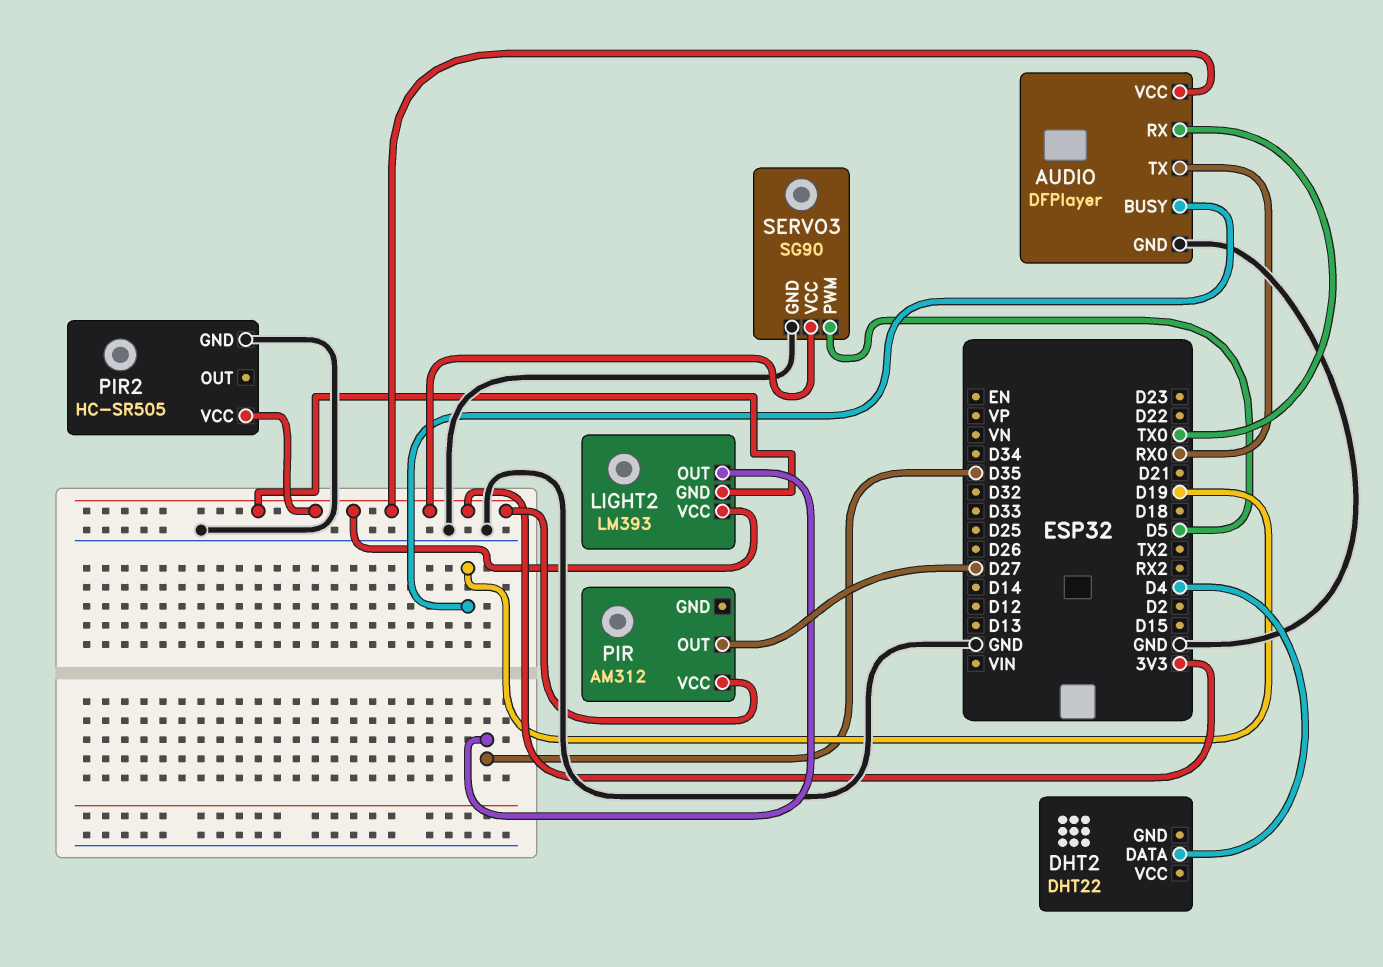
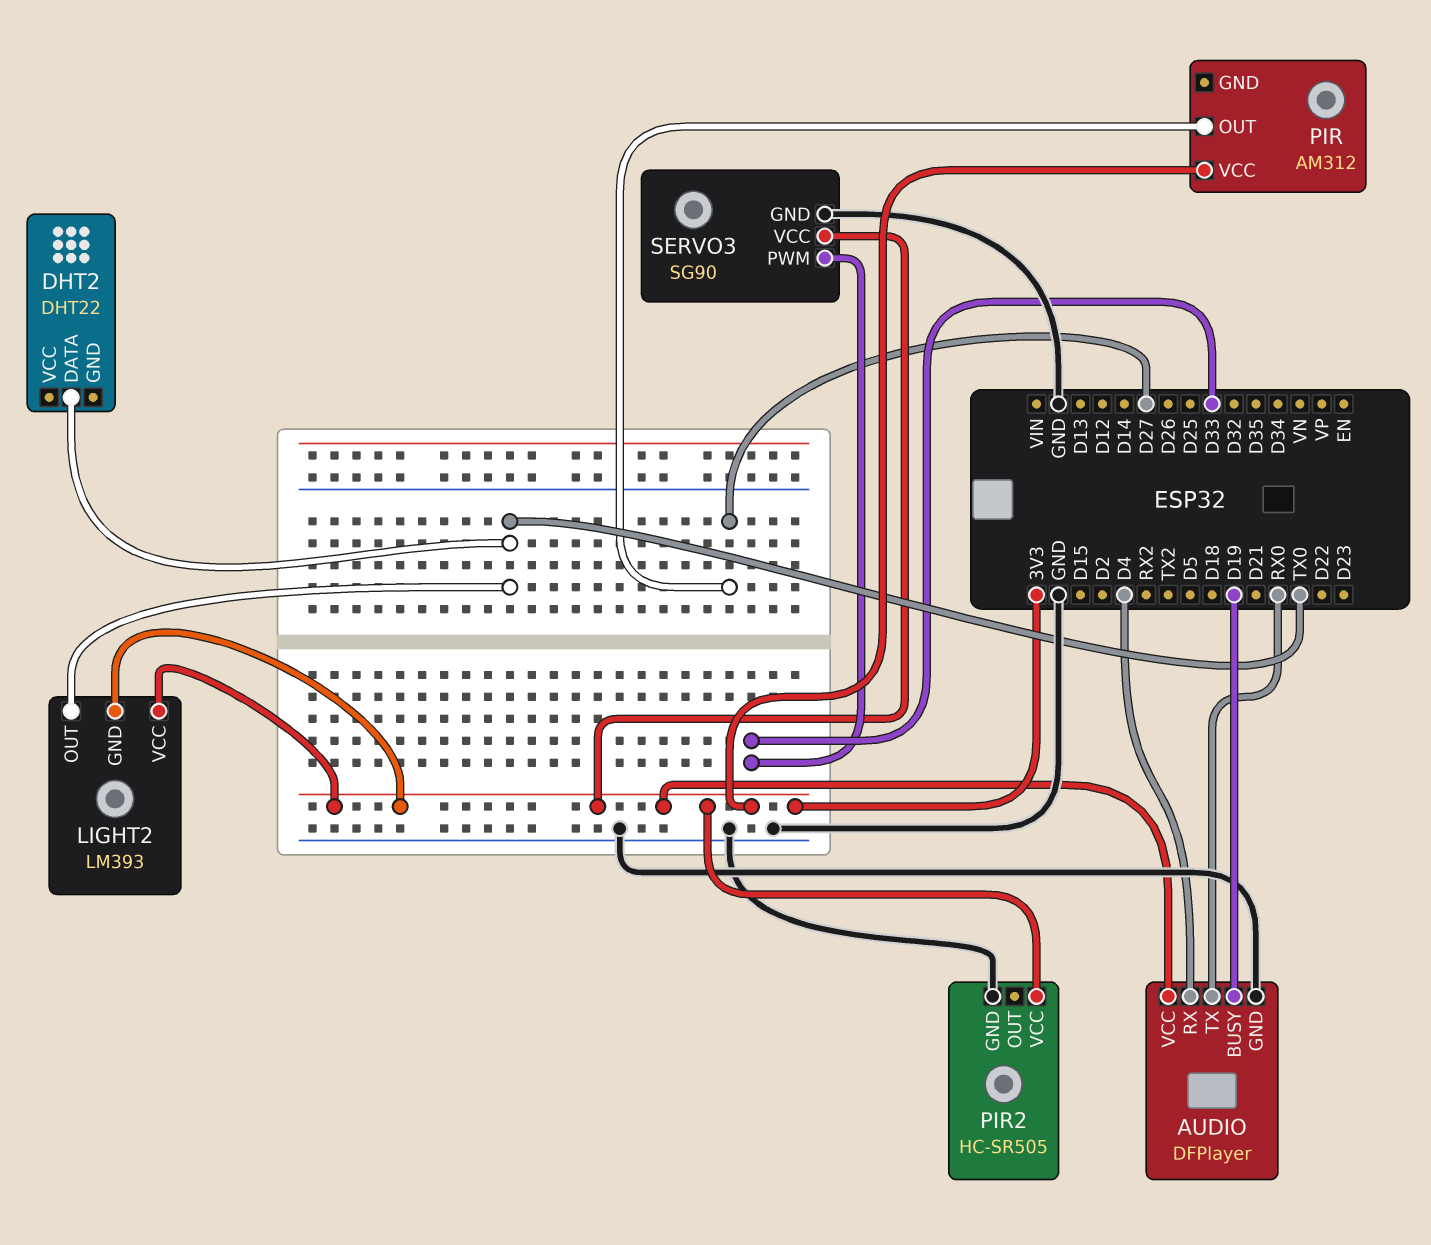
AUDIO pin RX: TX0 -> D4
DHT2 pin DATA: D4 -> TX0
LIGHT2 pin OUT: D35 -> TX0
SERVO3 pin PWM: D5 -> D33

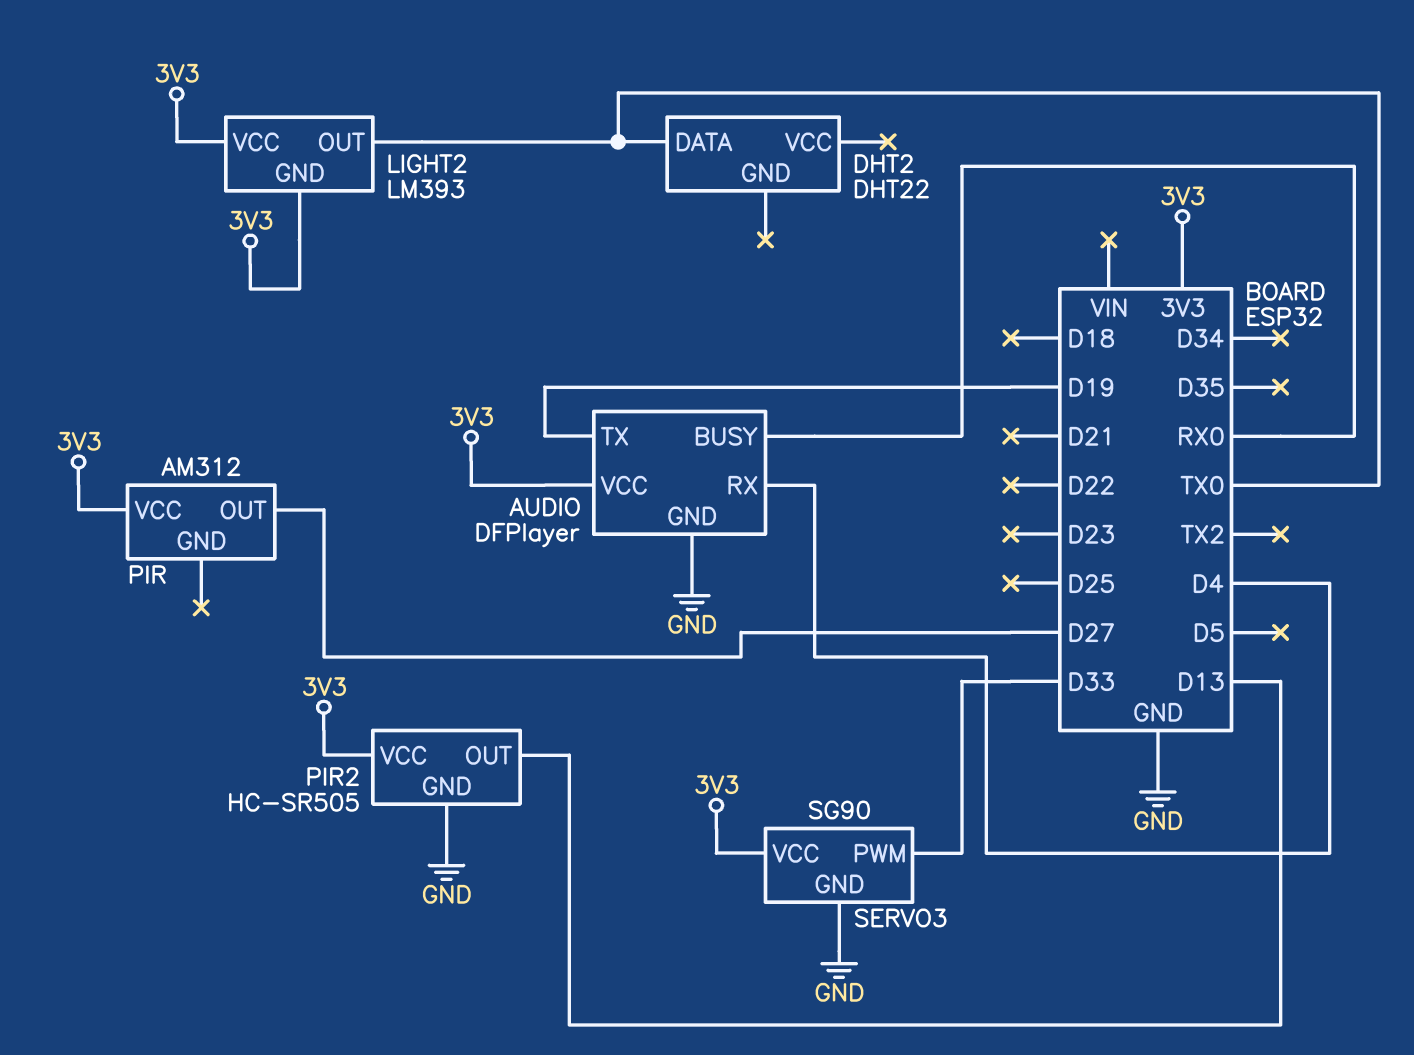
AUDIO pin BUSY: D19 -> RX0
AUDIO pin TX: RX0 -> D19
PIR2 pin OUT: none -> D13

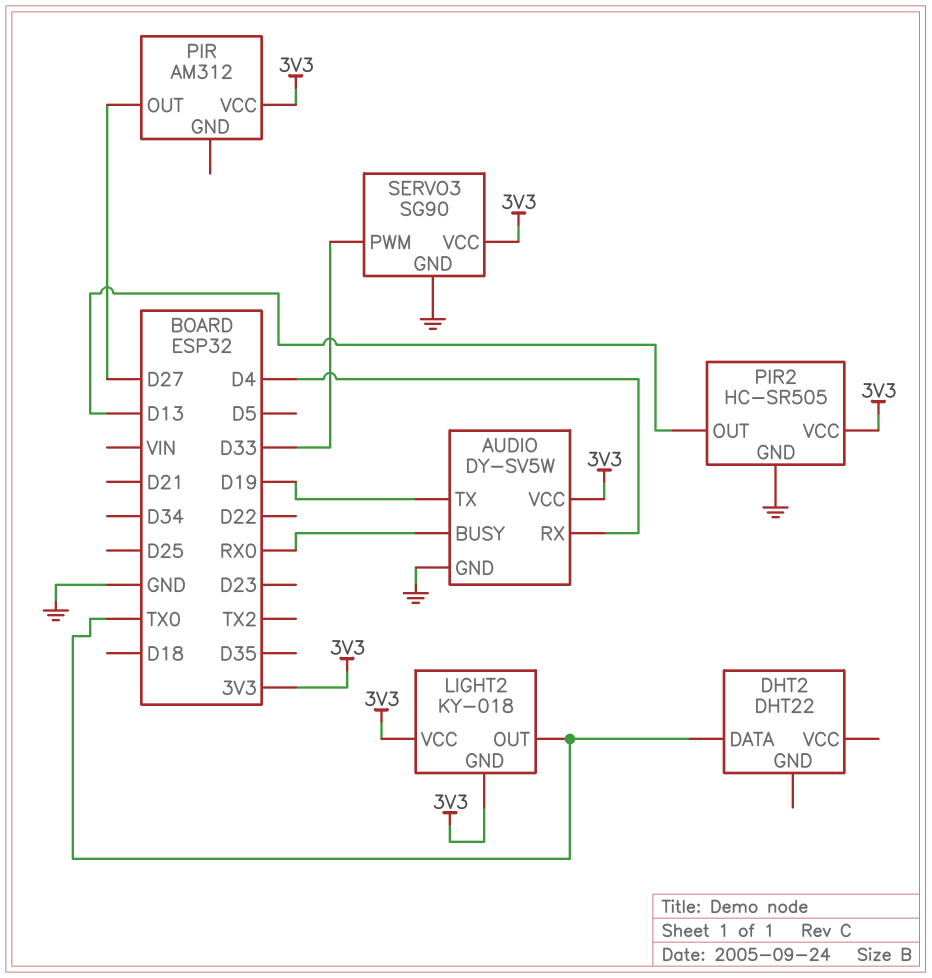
AUDIO: DFPlayer -> DY-SV5W
LIGHT2: LM393 -> KY-018

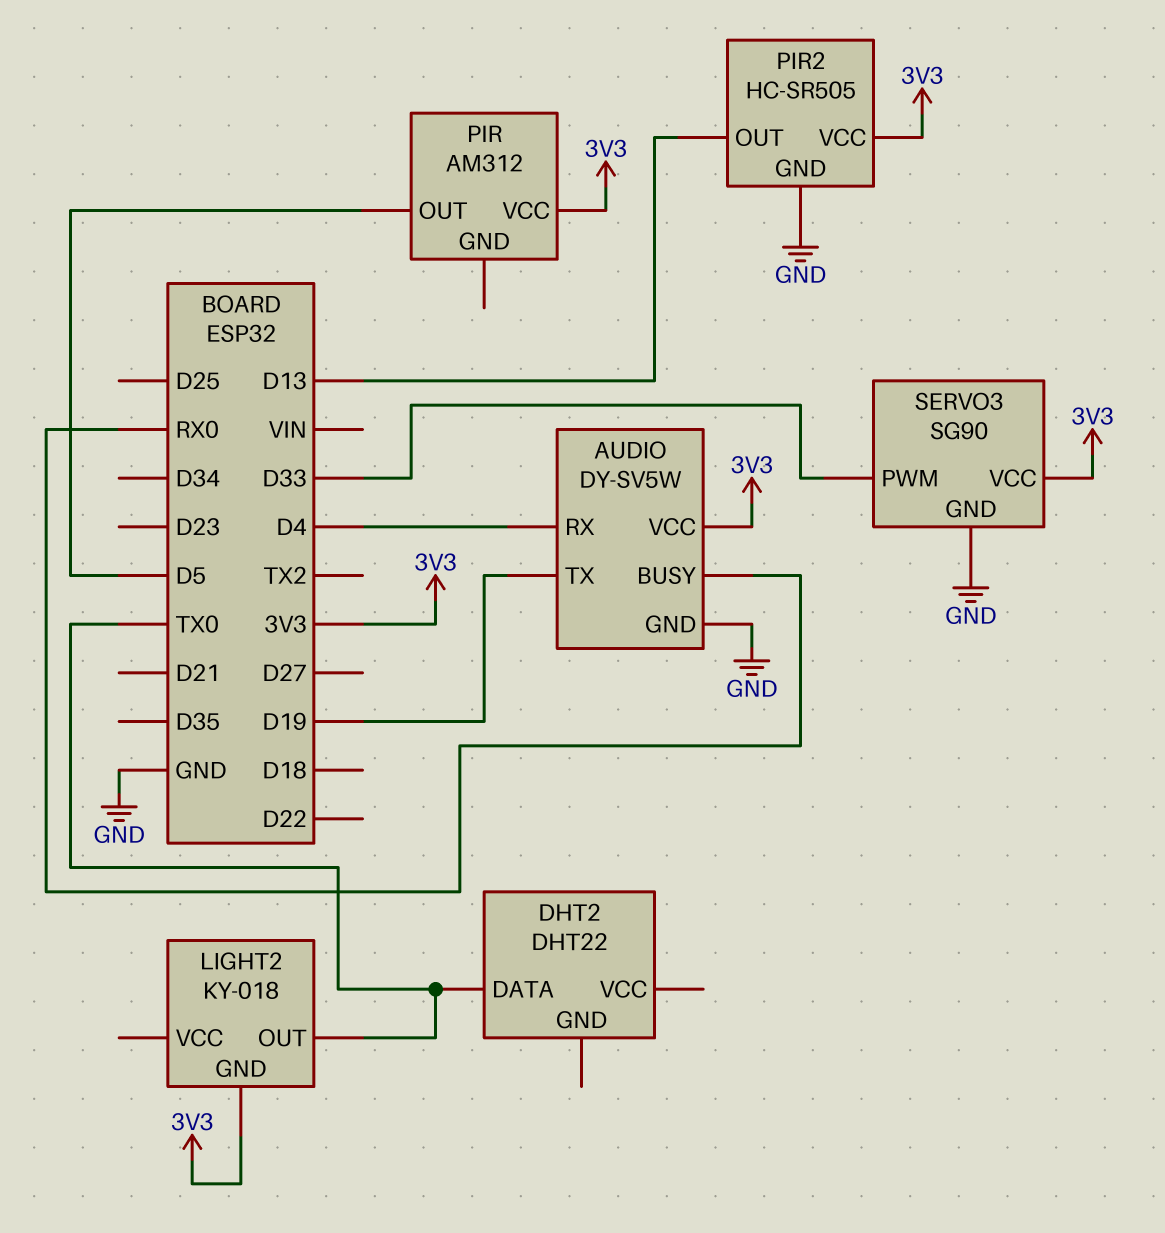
LIGHT2 pin VCC: 3V3 -> none
PIR pin OUT: D27 -> D5

